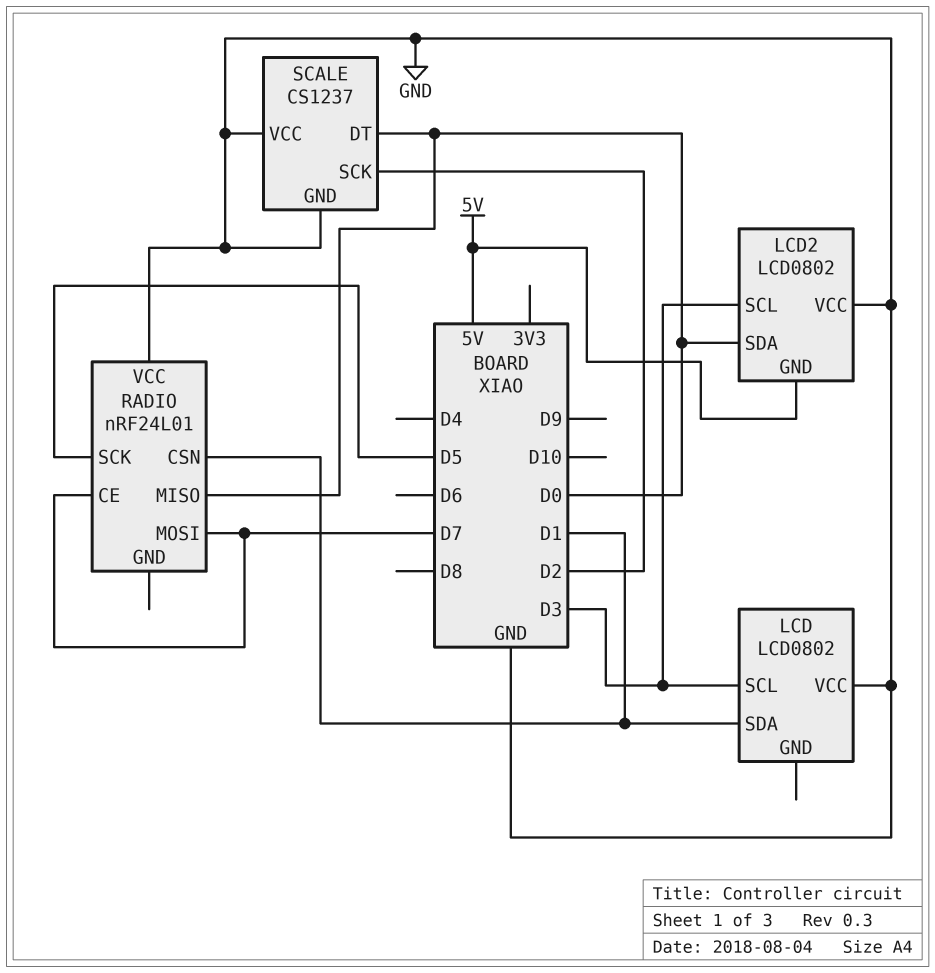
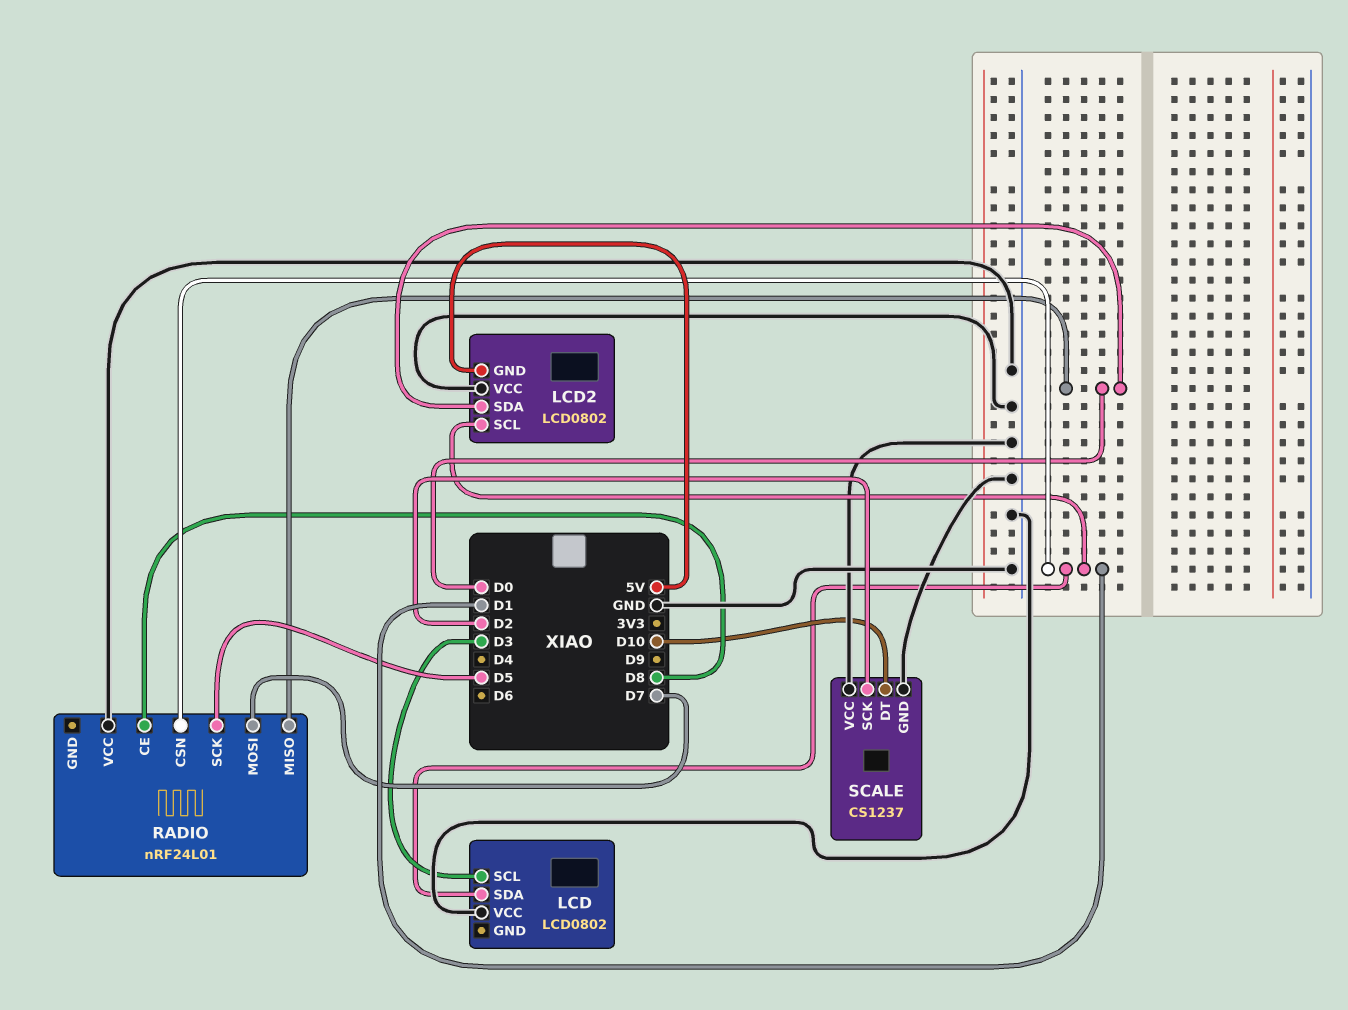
LCD2 pin SCL: D3 -> D1
RADIO pin CE: D7 -> D8
SCALE pin DT: D0 -> D10

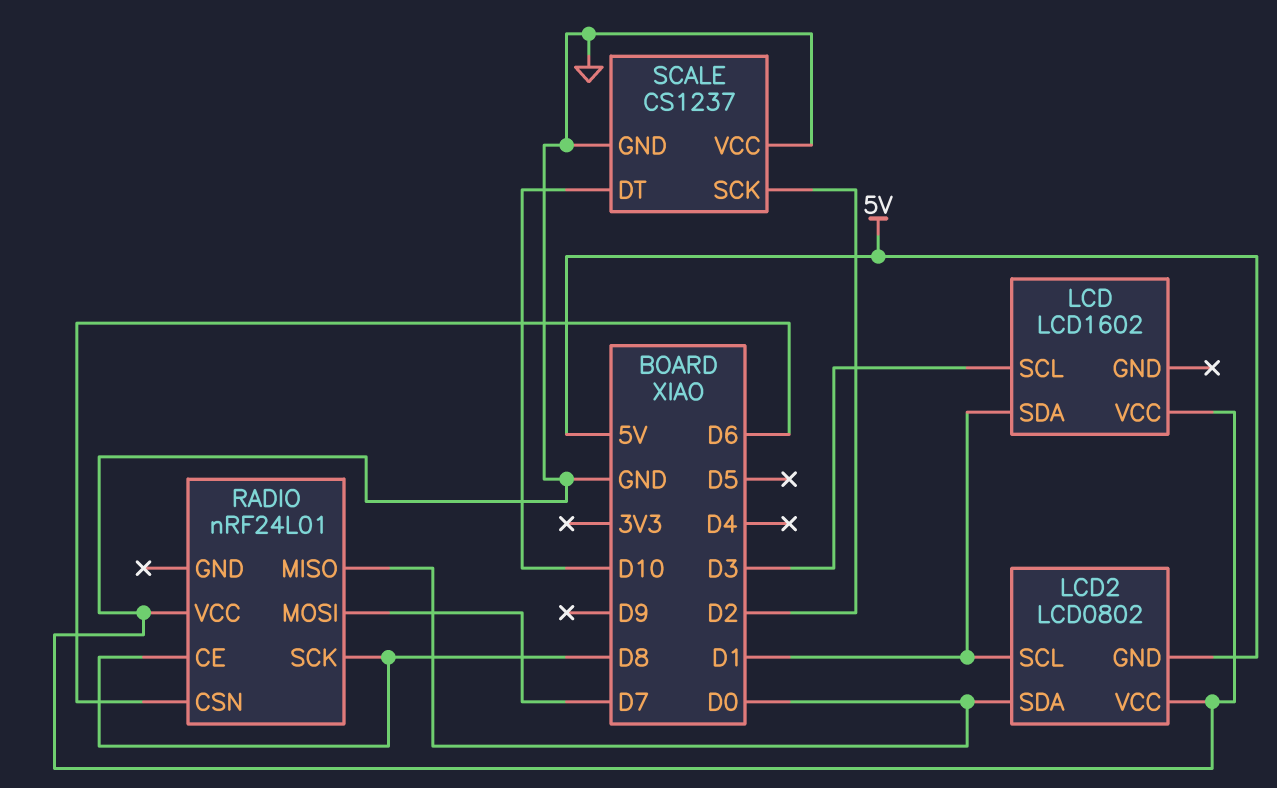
LCD: LCD0802 -> LCD1602
RADIO pin CSN: D1 -> D6
RADIO pin SCK: D5 -> D8

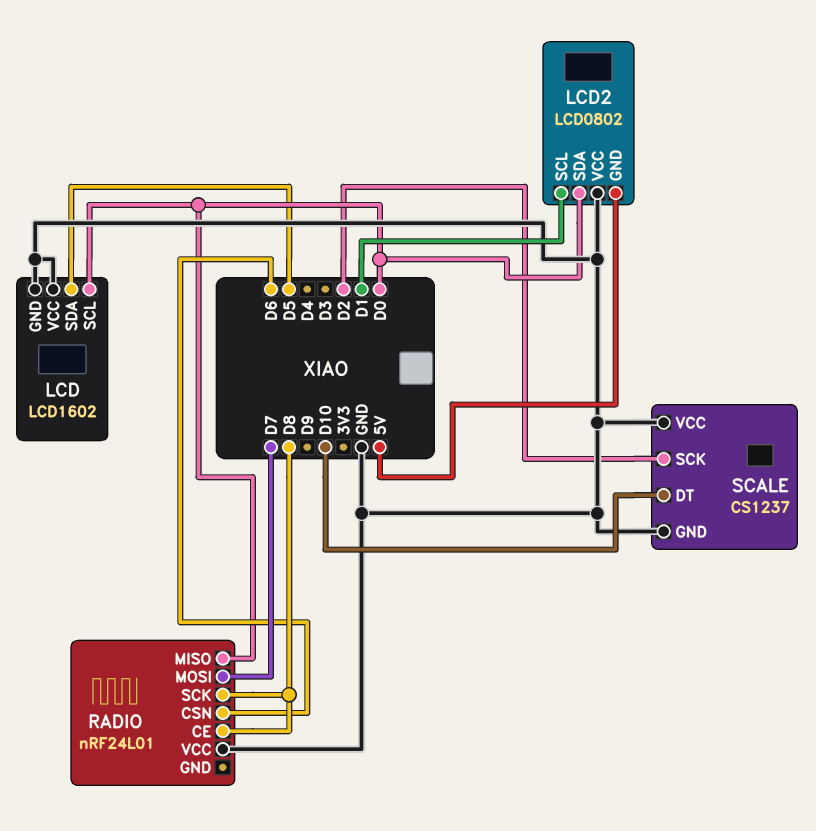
LCD pin GND: none -> GND
LCD pin SCL: D3 -> D0
LCD pin SDA: D1 -> D5

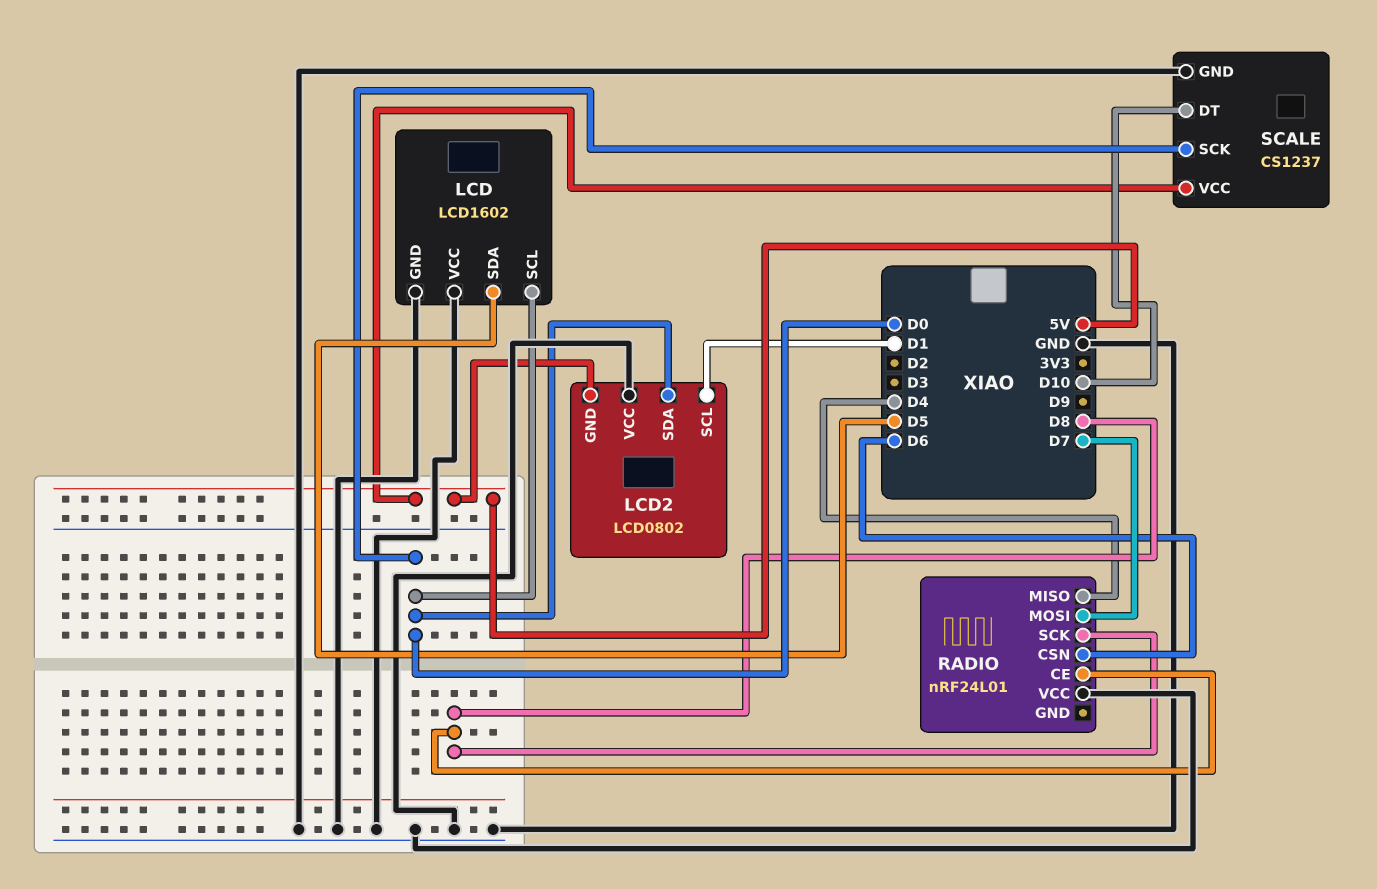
RADIO pin MISO: D0 -> D4
SCALE pin SCK: D2 -> D0
SCALE pin VCC: GND -> 5V

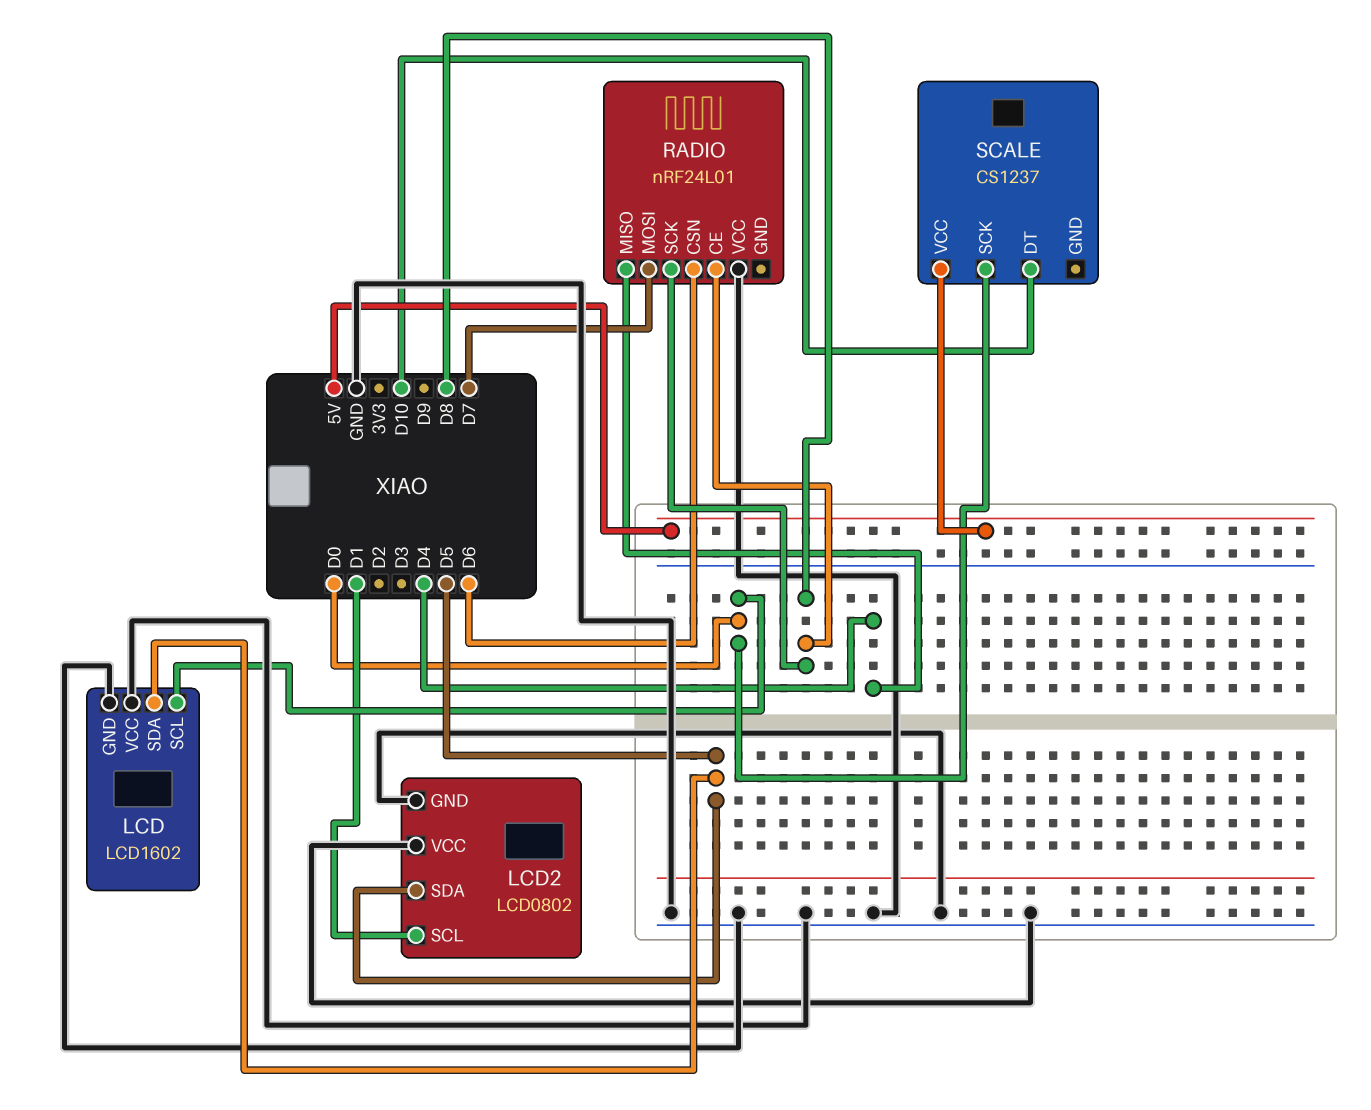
LCD2 pin GND: 5V -> GND
LCD2 pin SDA: D0 -> D5
SCALE pin GND: GND -> none

